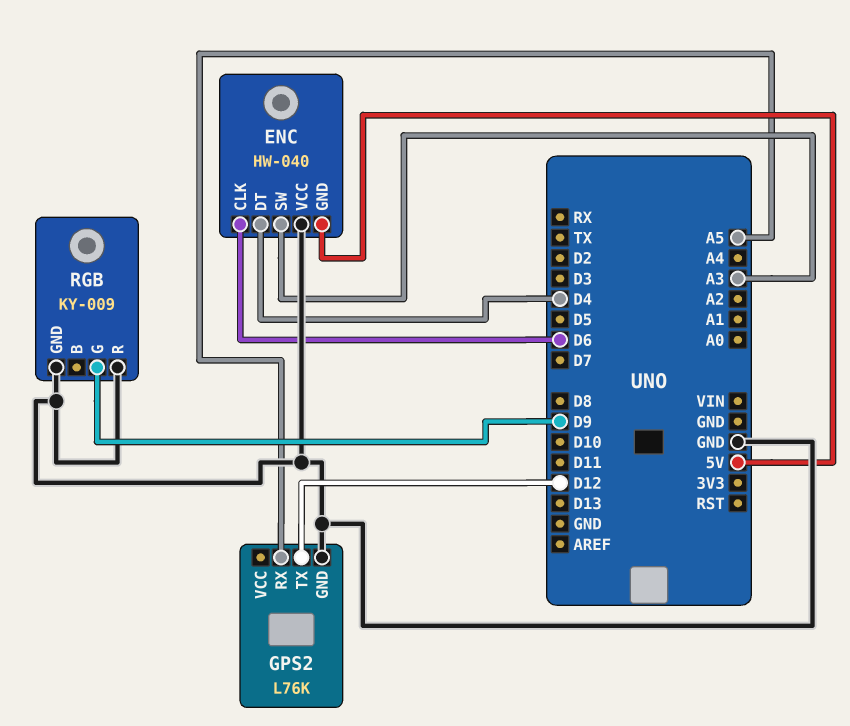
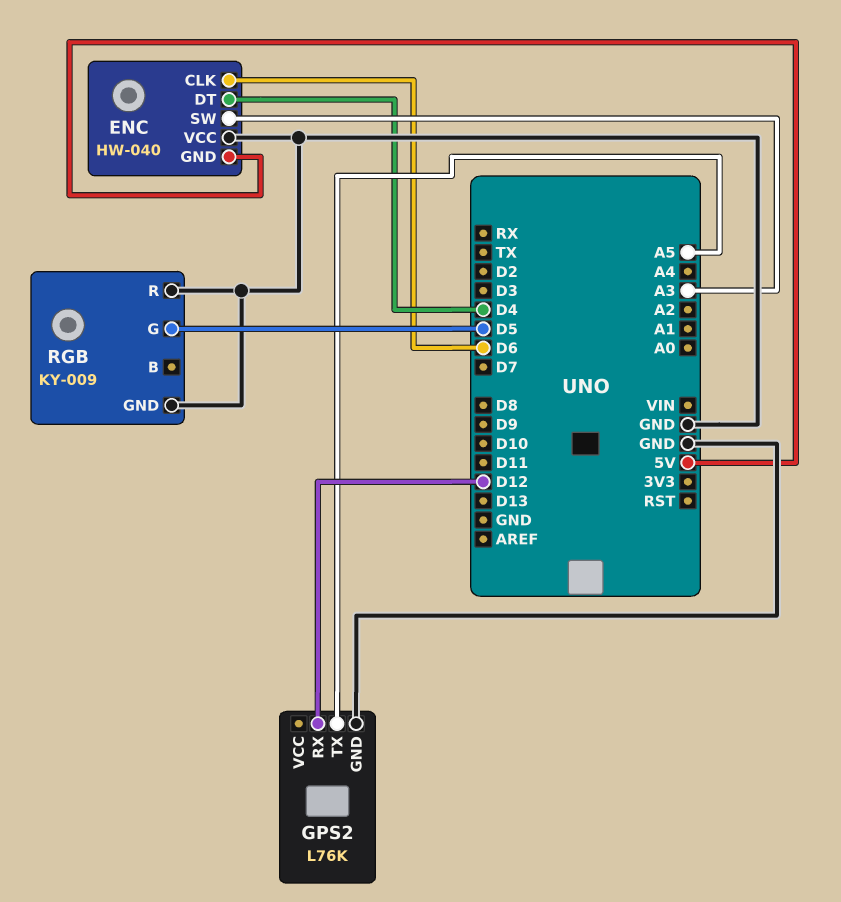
GPS2 pin RX: A5 -> D12
GPS2 pin TX: D12 -> A5
RGB pin G: D9 -> D5

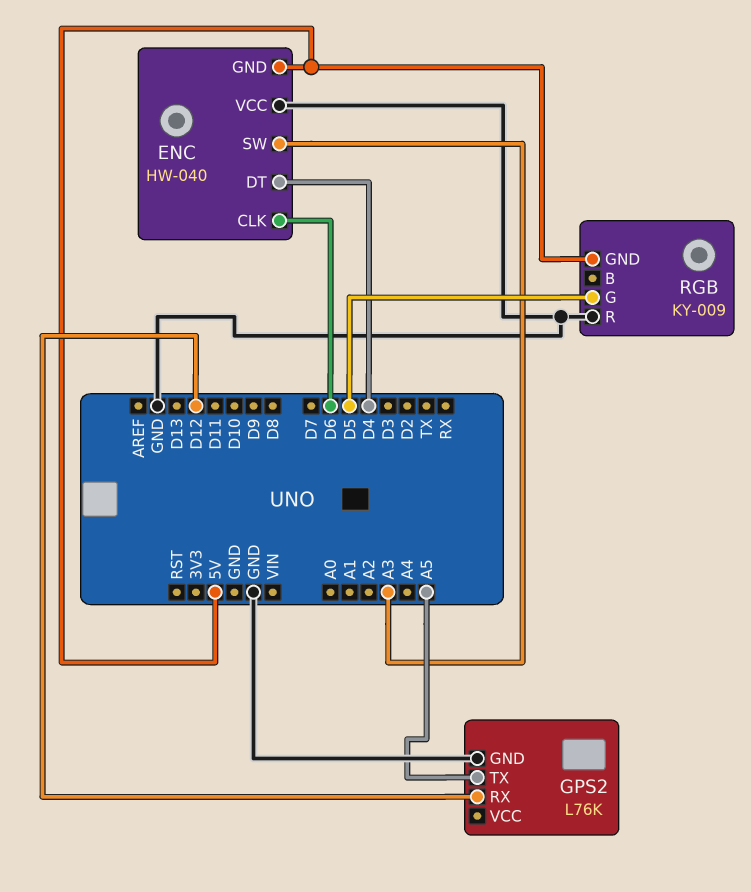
RGB pin GND: GND -> 5V

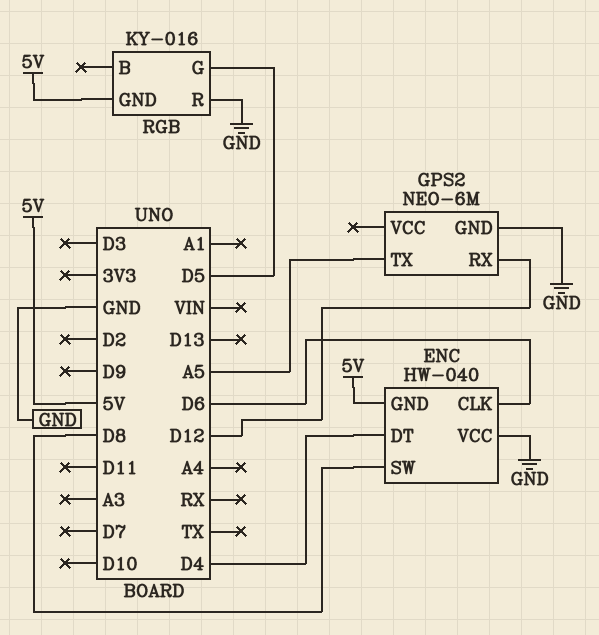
ENC pin SW: A3 -> D8
GPS2: L76K -> NEO-6M
RGB: KY-009 -> KY-016

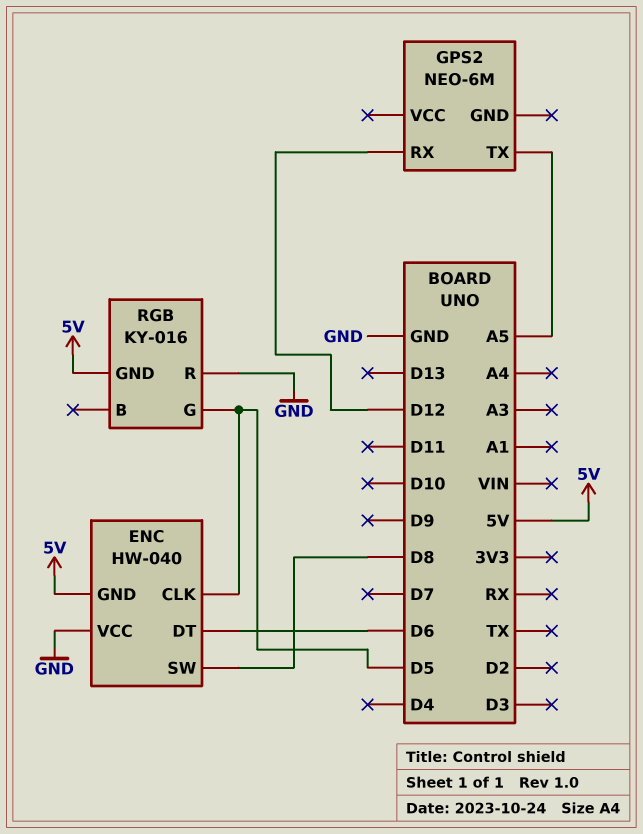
ENC pin CLK: D6 -> D5
ENC pin DT: D4 -> D6
GPS2 pin GND: GND -> none

